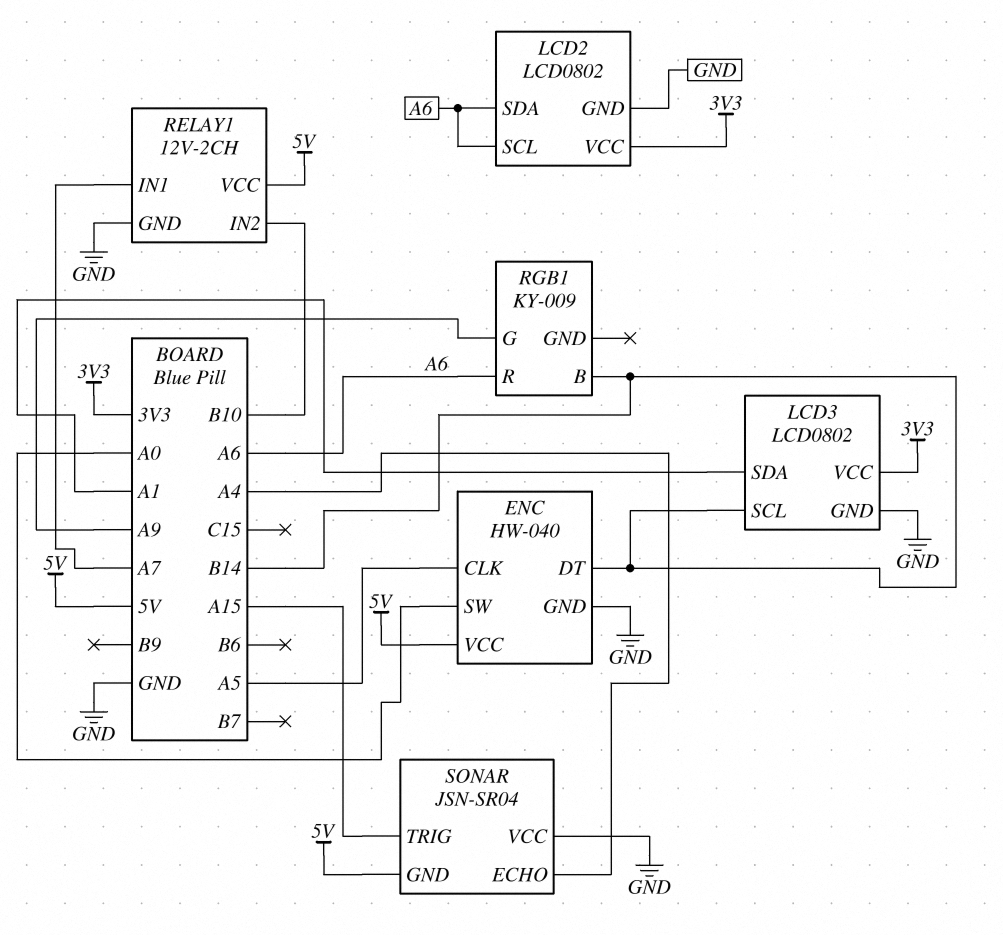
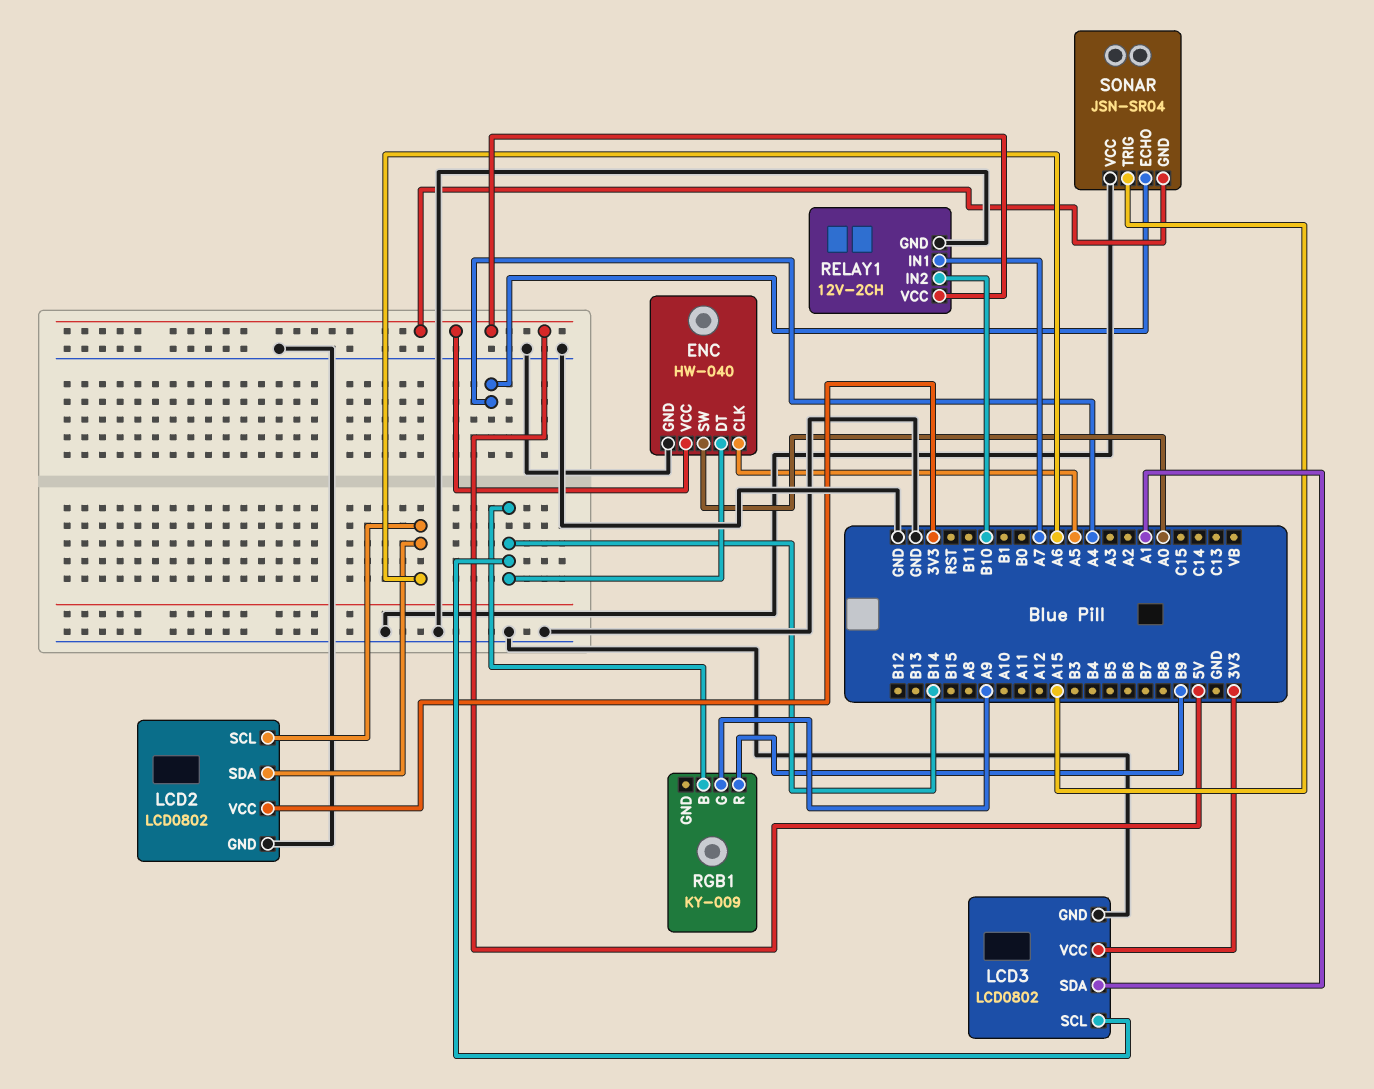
RGB1 pin R: A6 -> B9

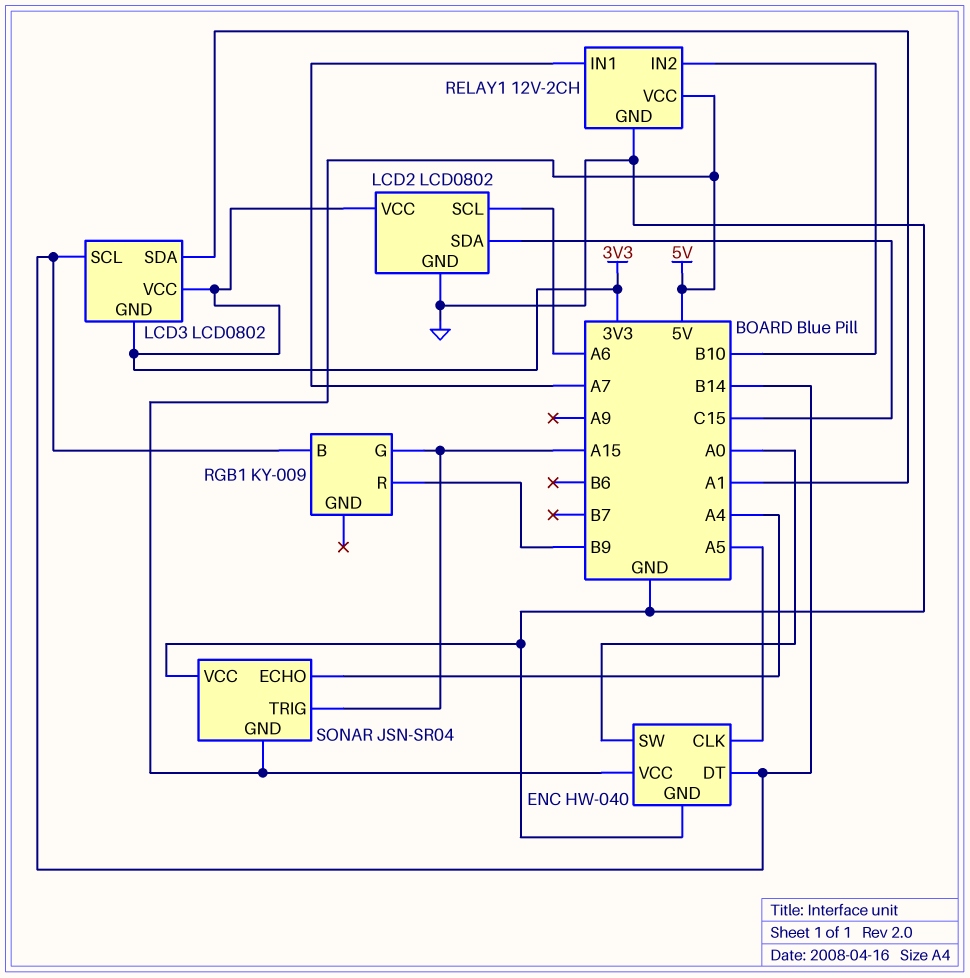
LCD2 pin SDA: A6 -> C15
LCD3 pin GND: GND -> 3V3
RGB1 pin G: A9 -> A15

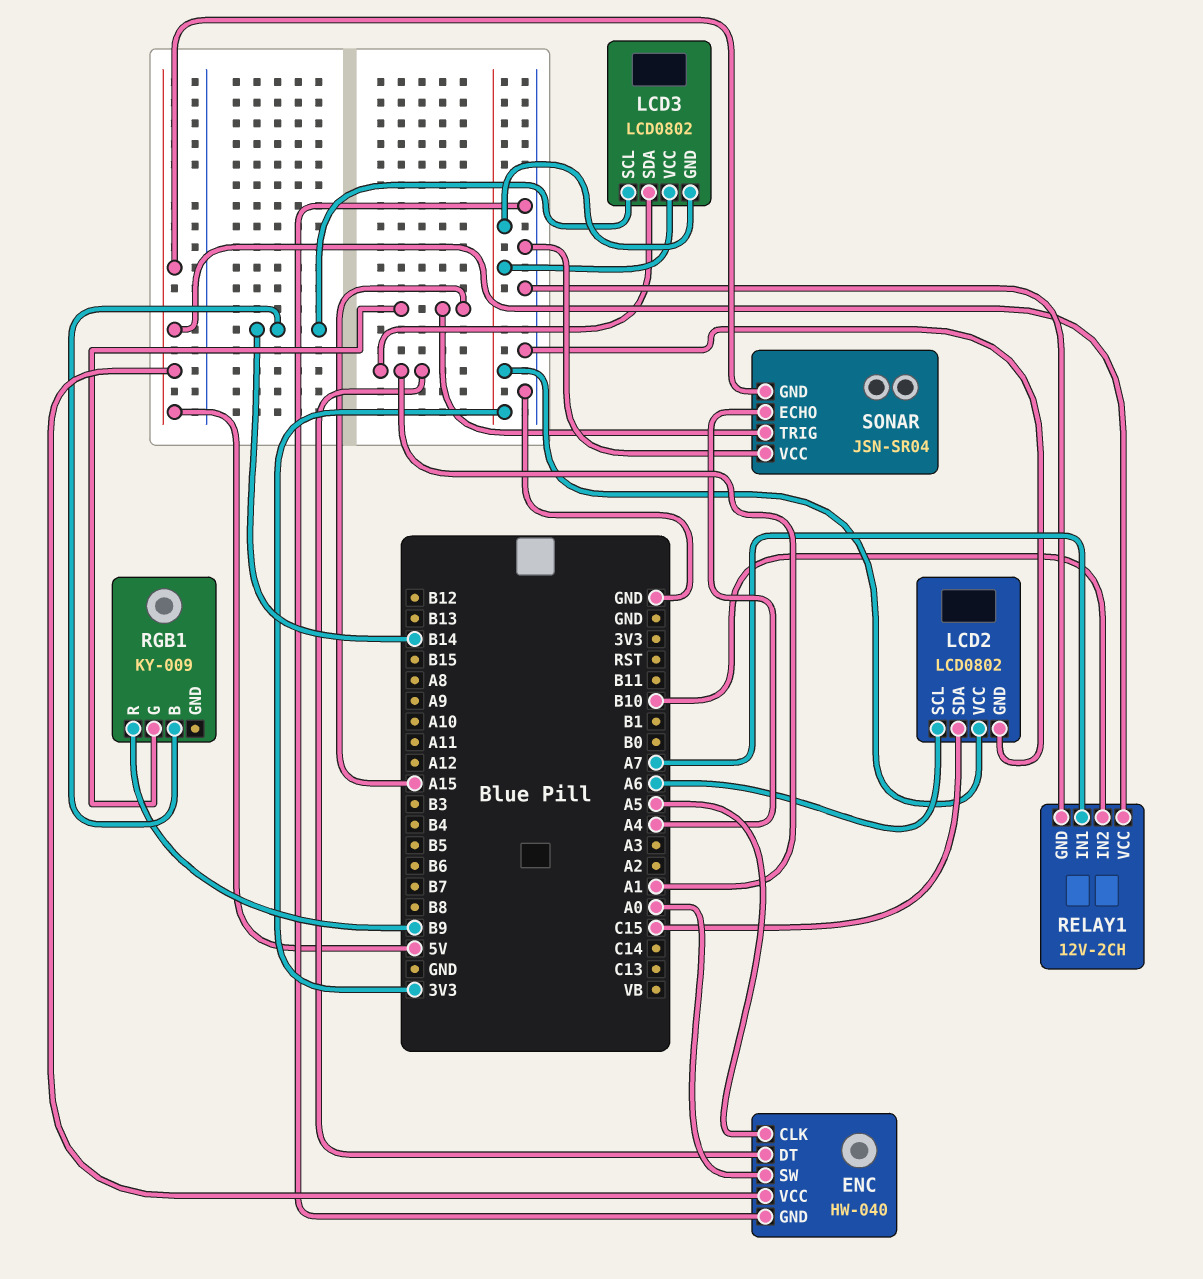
ENC pin DT: B14 -> A1

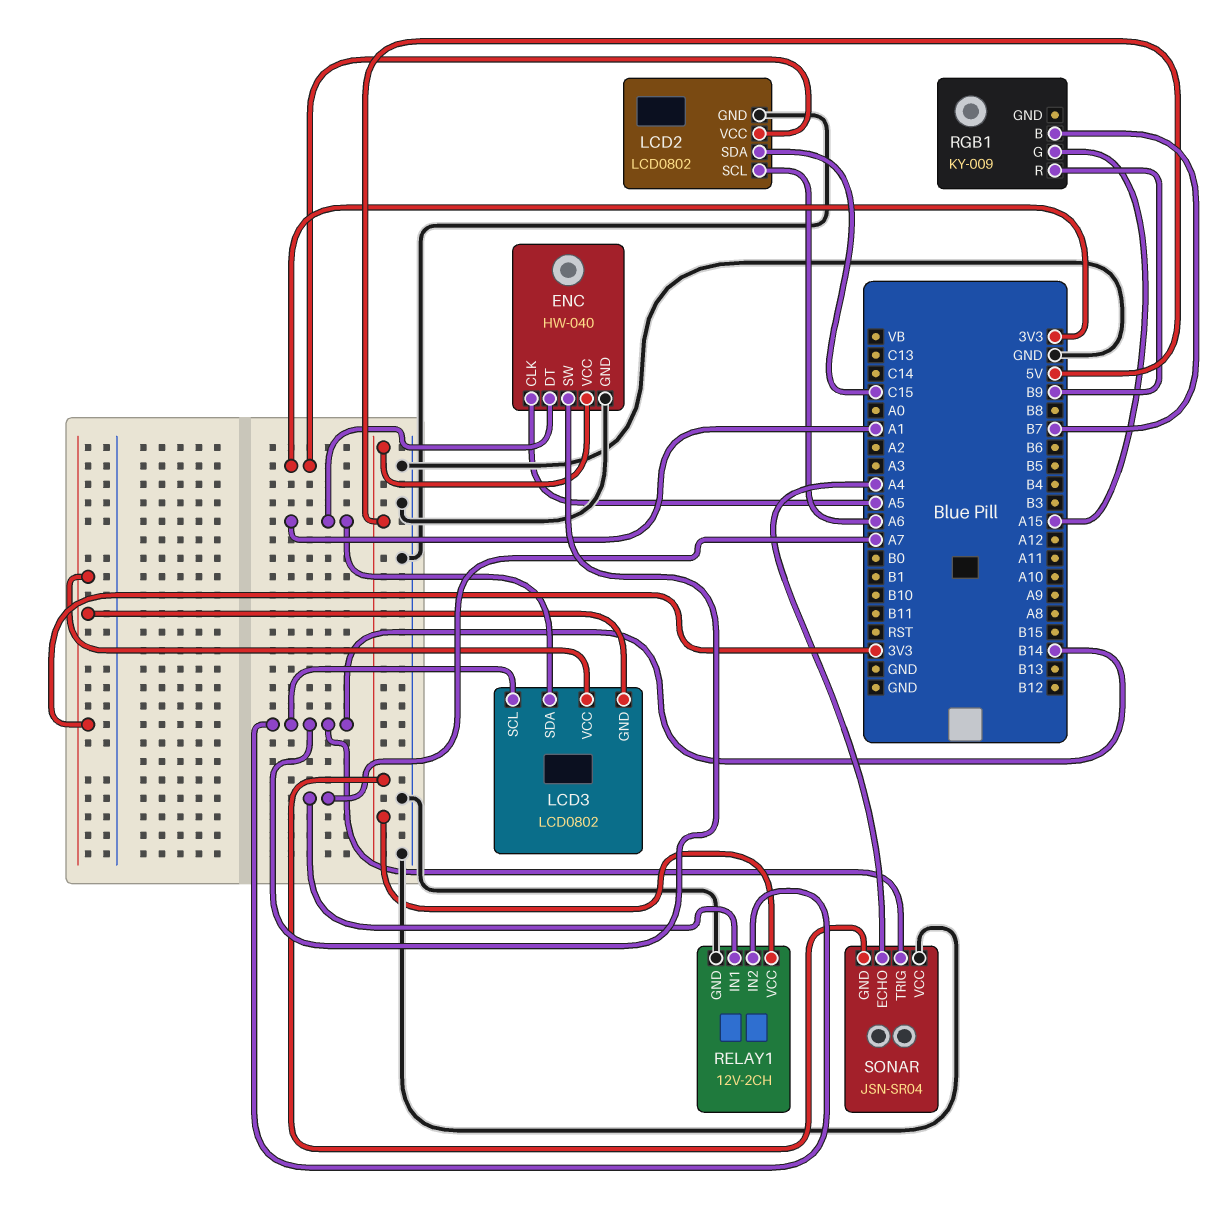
ENC pin SW: A0 -> B14
RELAY1 pin IN2: B10 -> B14
RGB1 pin B: B14 -> B7
SONAR pin TRIG: A15 -> B14

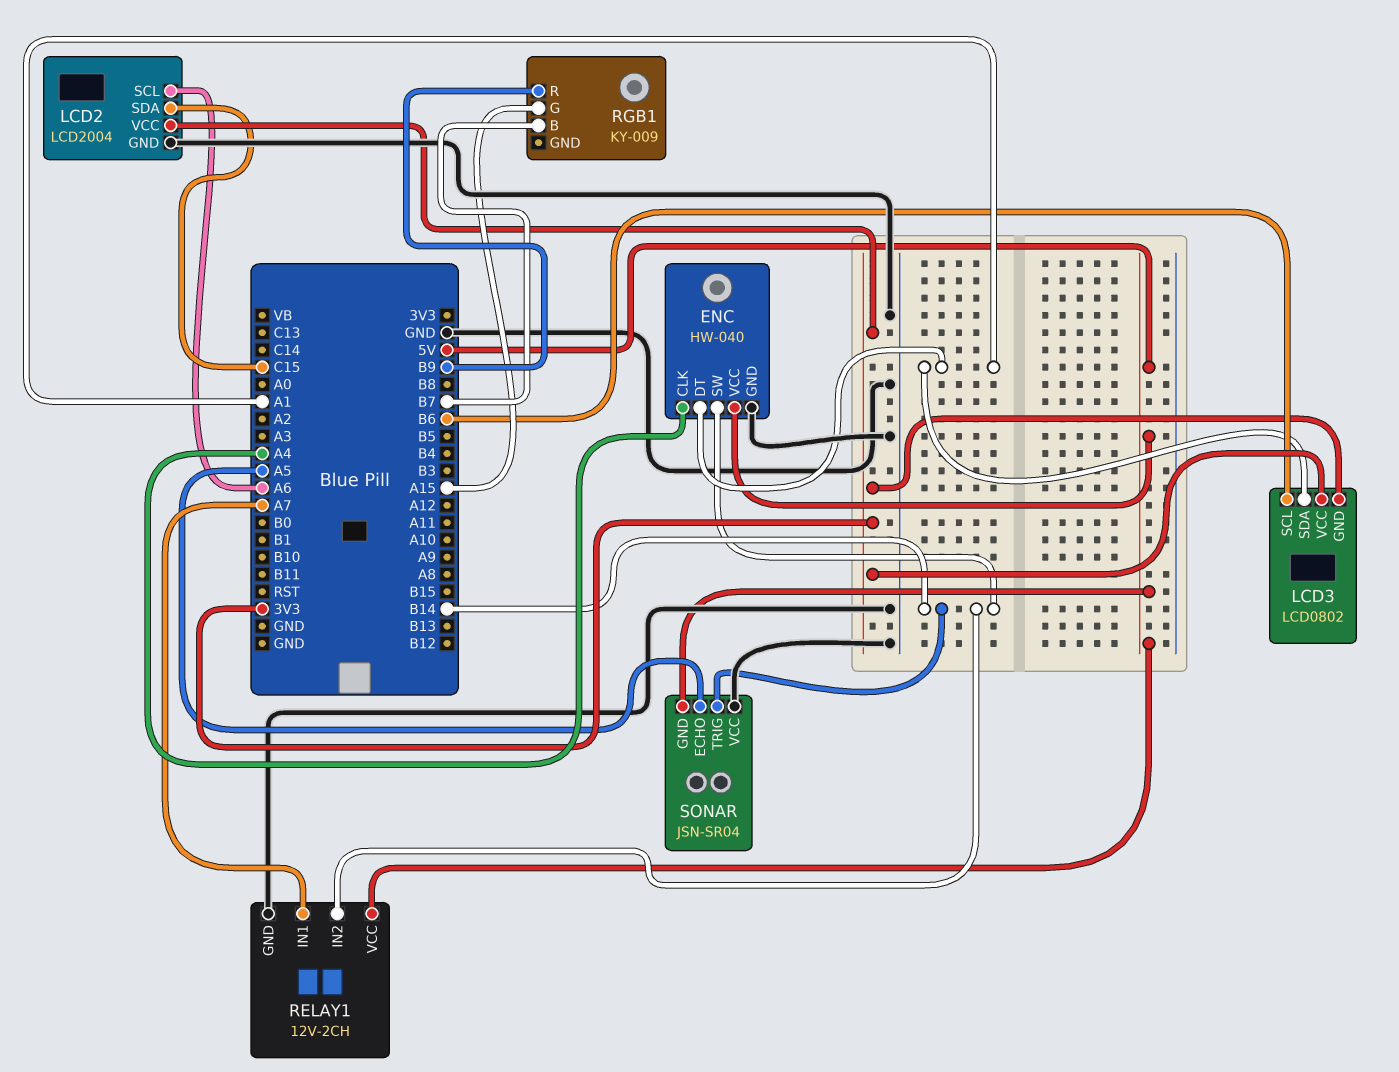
ENC pin CLK: A5 -> A4
LCD2: LCD0802 -> LCD2004
LCD3 pin SCL: B14 -> B6
SONAR pin ECHO: A4 -> A5

